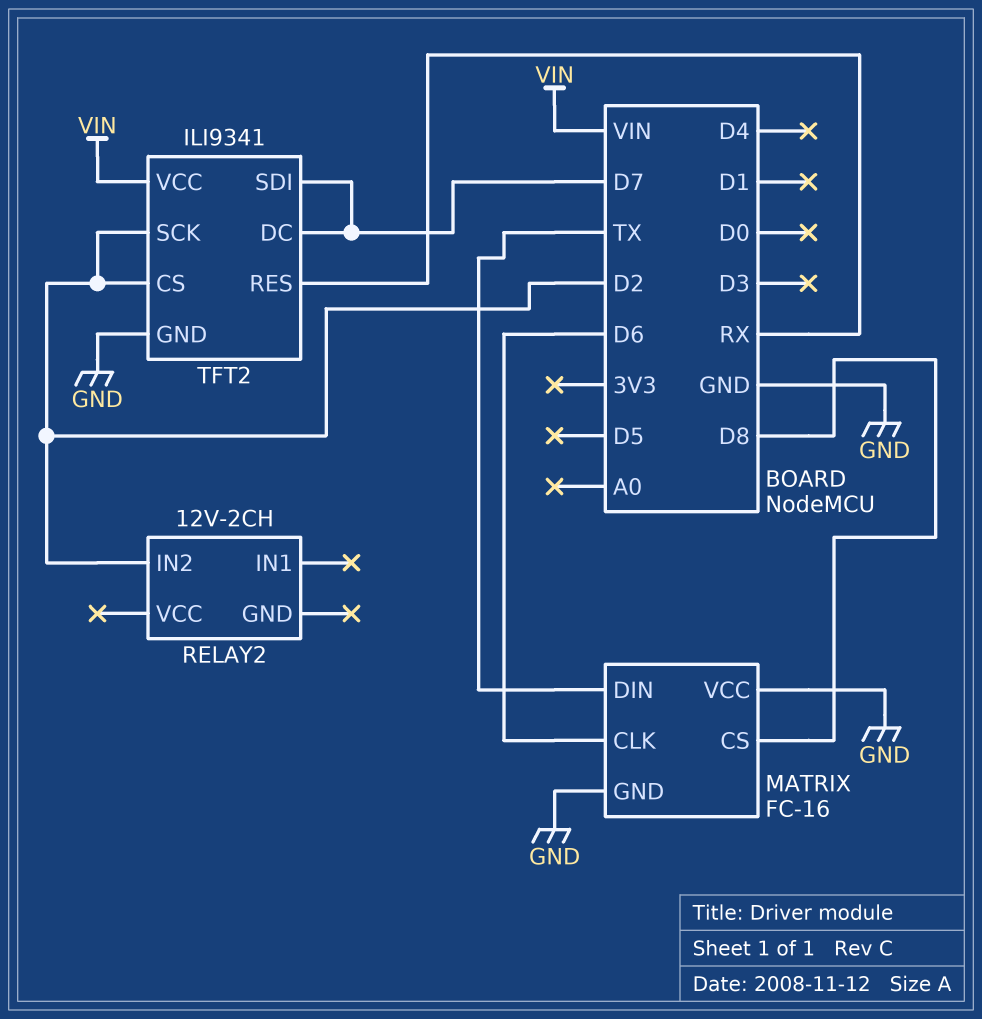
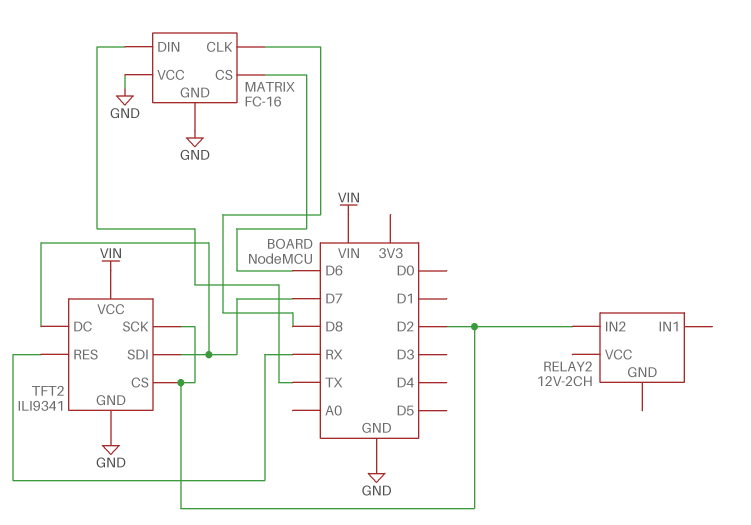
MATRIX pin CLK: D6 -> D8
MATRIX pin CS: D8 -> D6

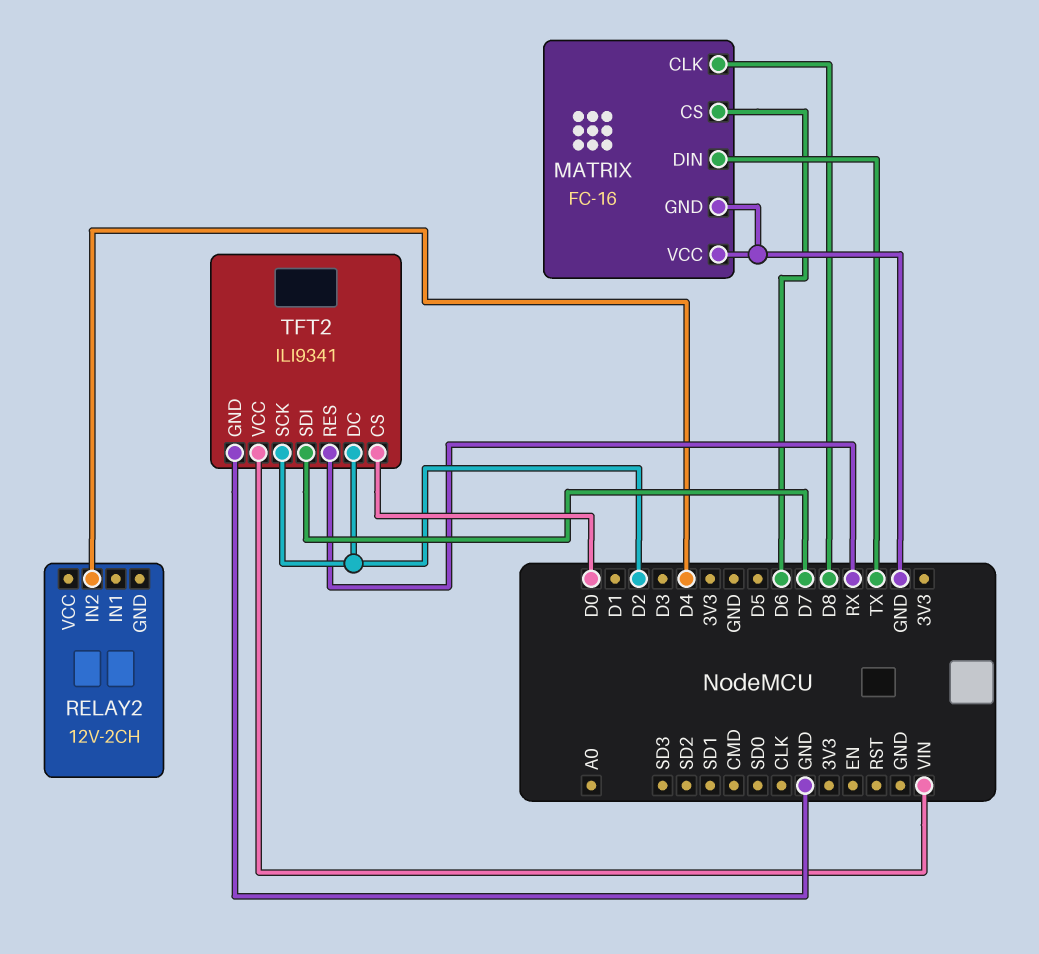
RELAY2 pin IN2: D2 -> D4
TFT2 pin CS: D2 -> D0
TFT2 pin DC: D7 -> D2

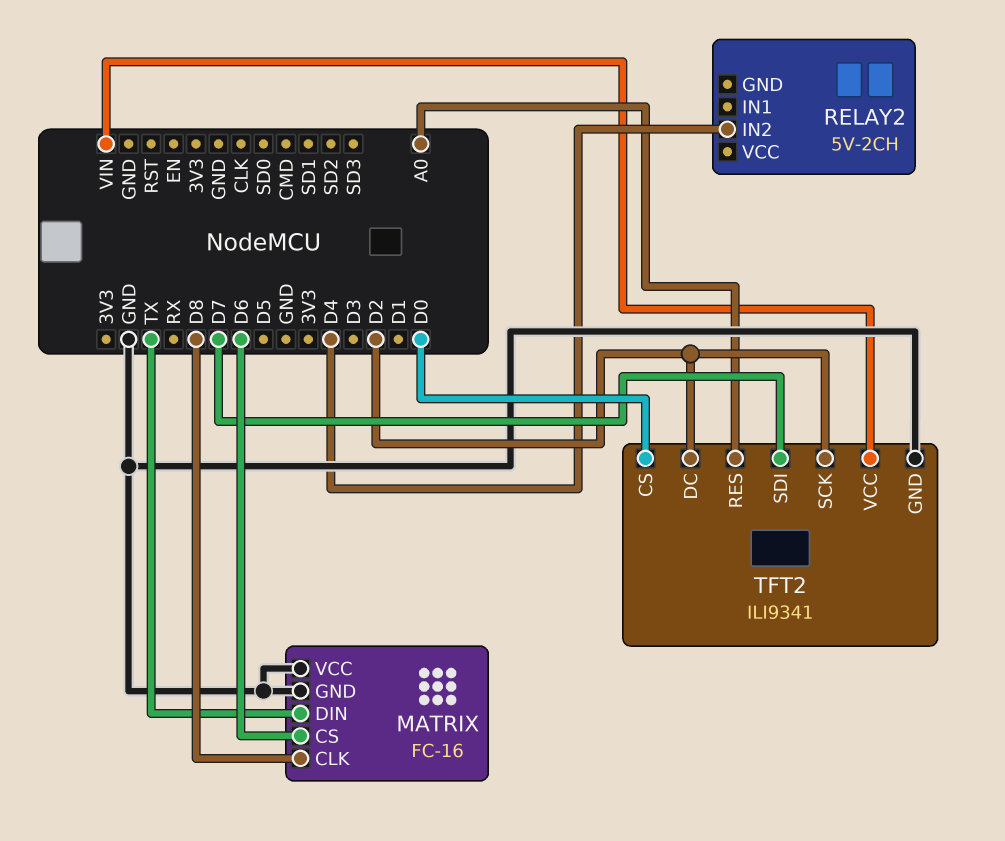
RELAY2: 12V-2CH -> 5V-2CH
TFT2 pin RES: RX -> A0

